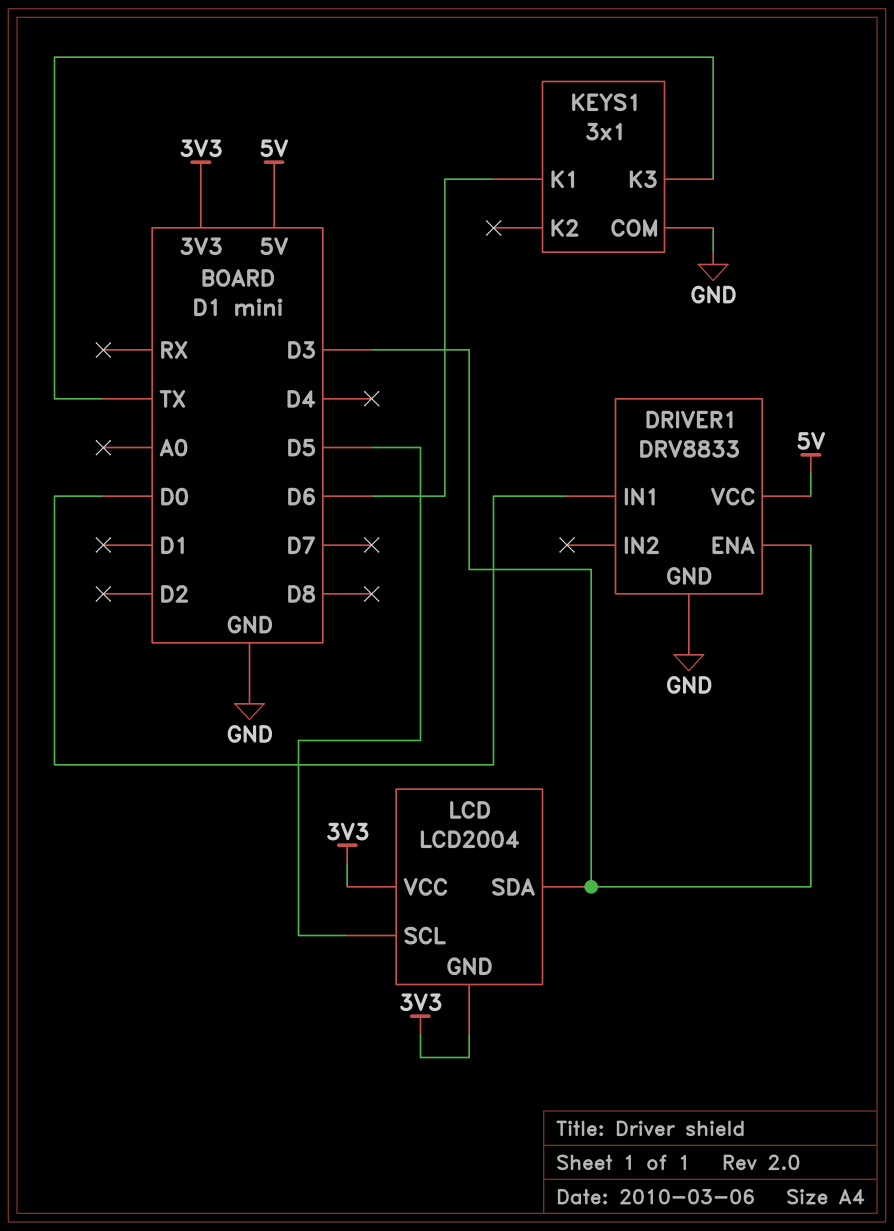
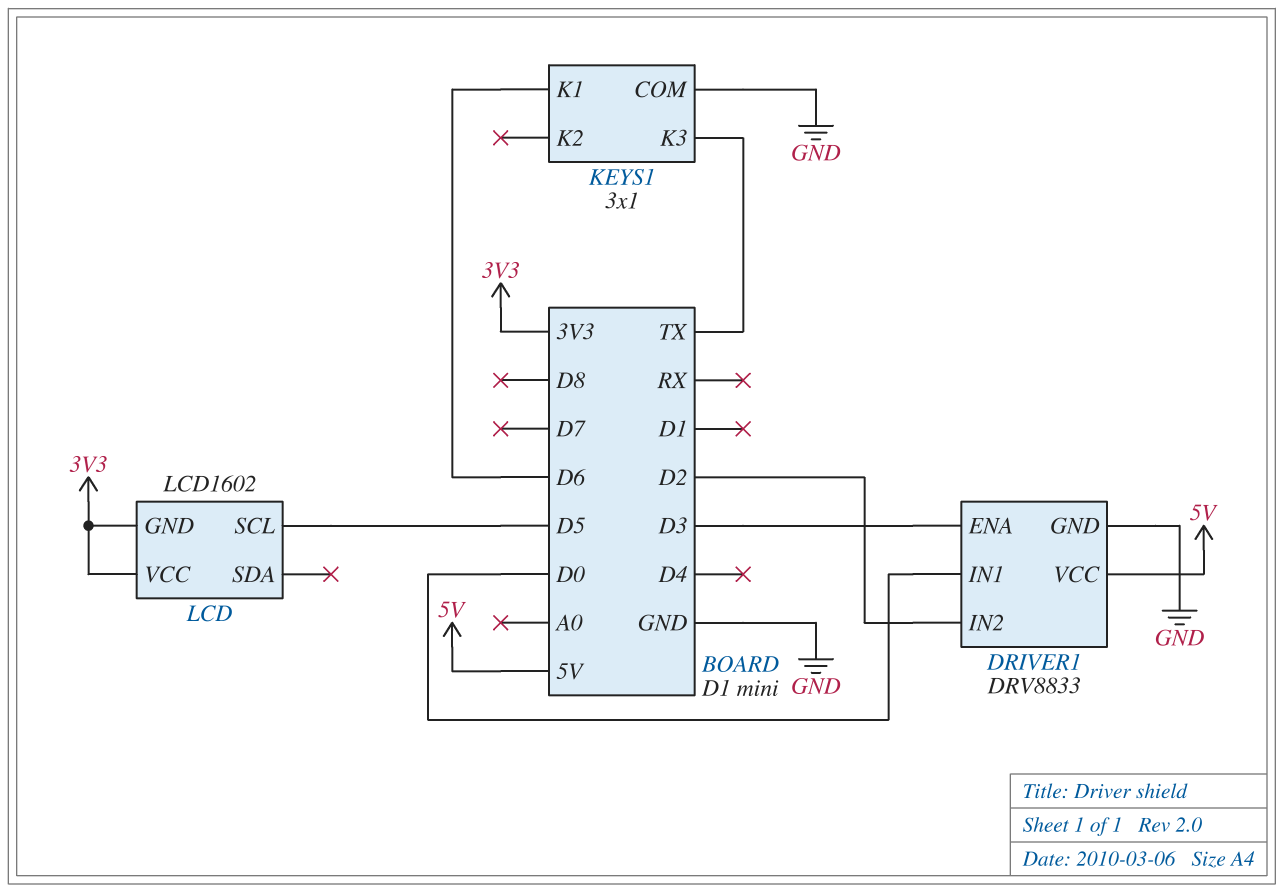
DRIVER1 pin IN2: none -> D2
LCD: LCD2004 -> LCD1602
LCD pin SDA: D3 -> none

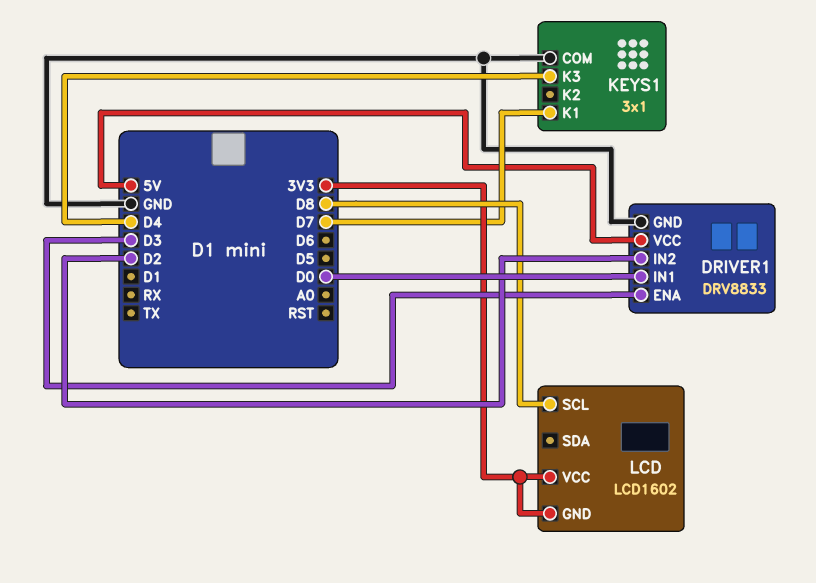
KEYS1 pin K1: D6 -> D7
KEYS1 pin K3: TX -> D4
LCD pin SCL: D5 -> D8

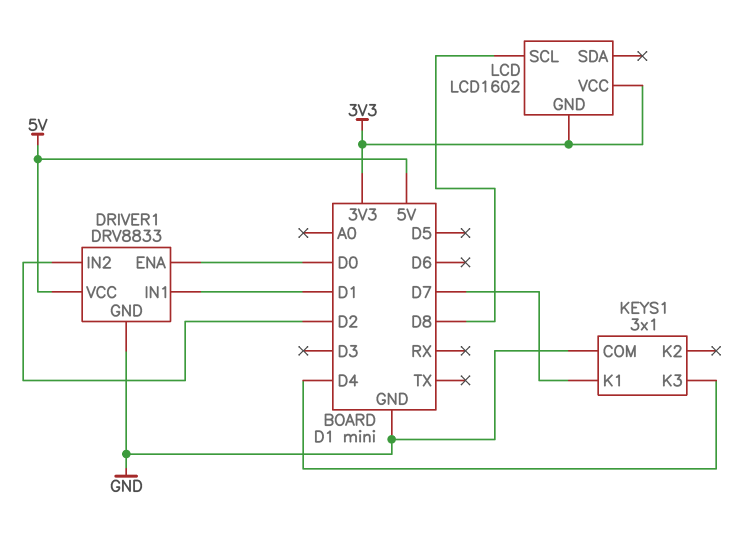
DRIVER1 pin ENA: D3 -> D0
DRIVER1 pin IN1: D0 -> D1

